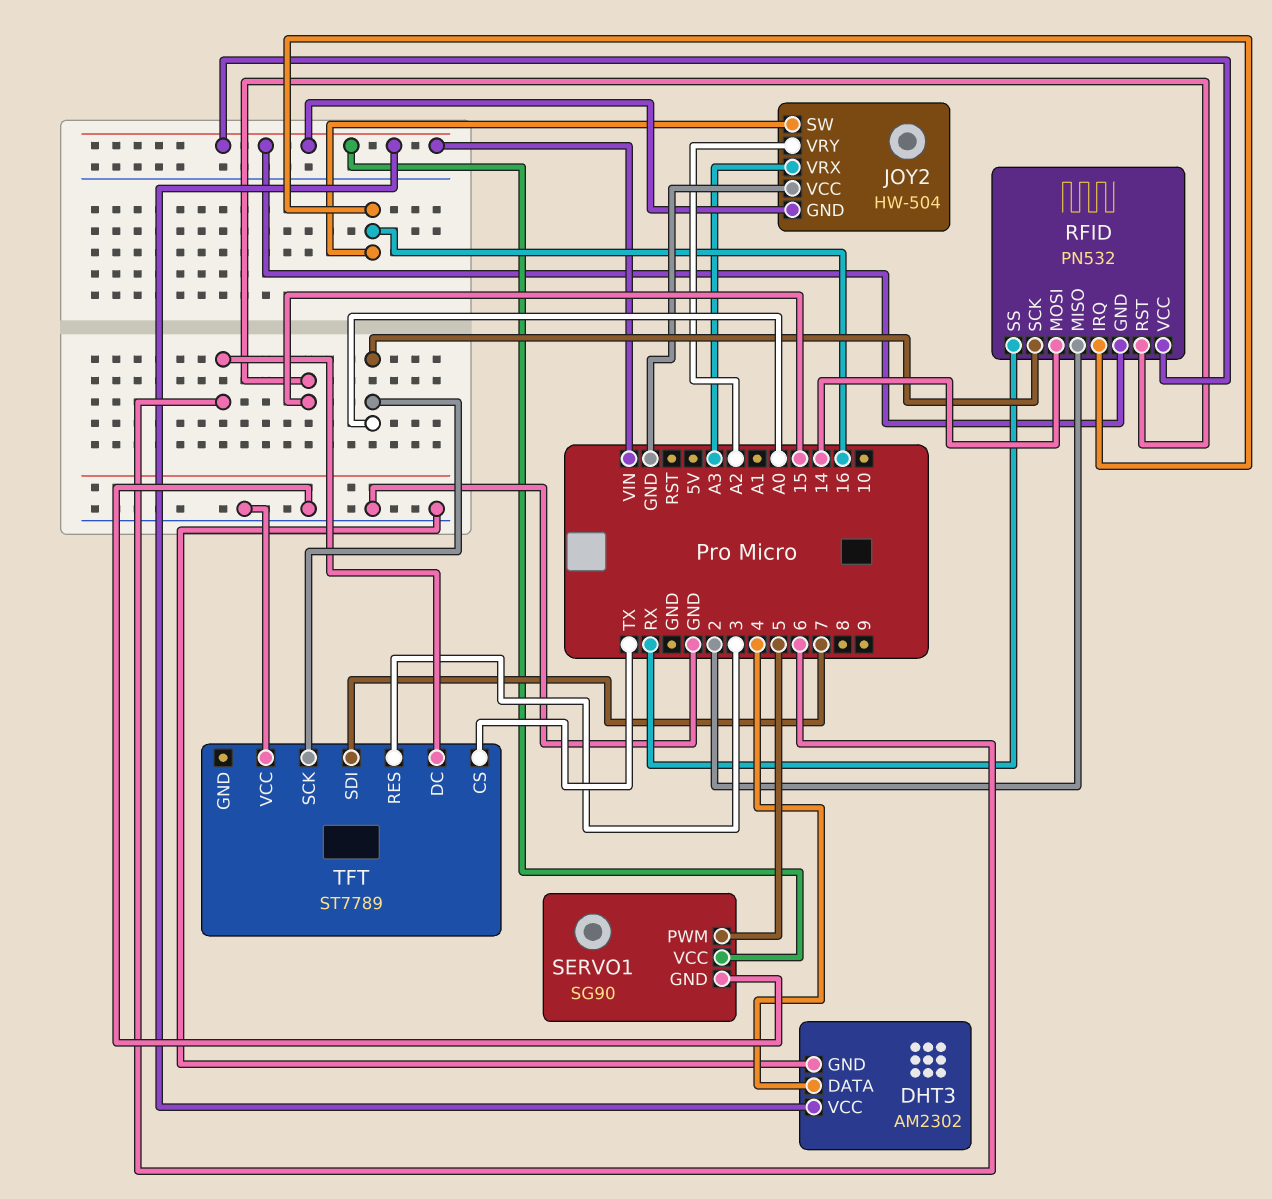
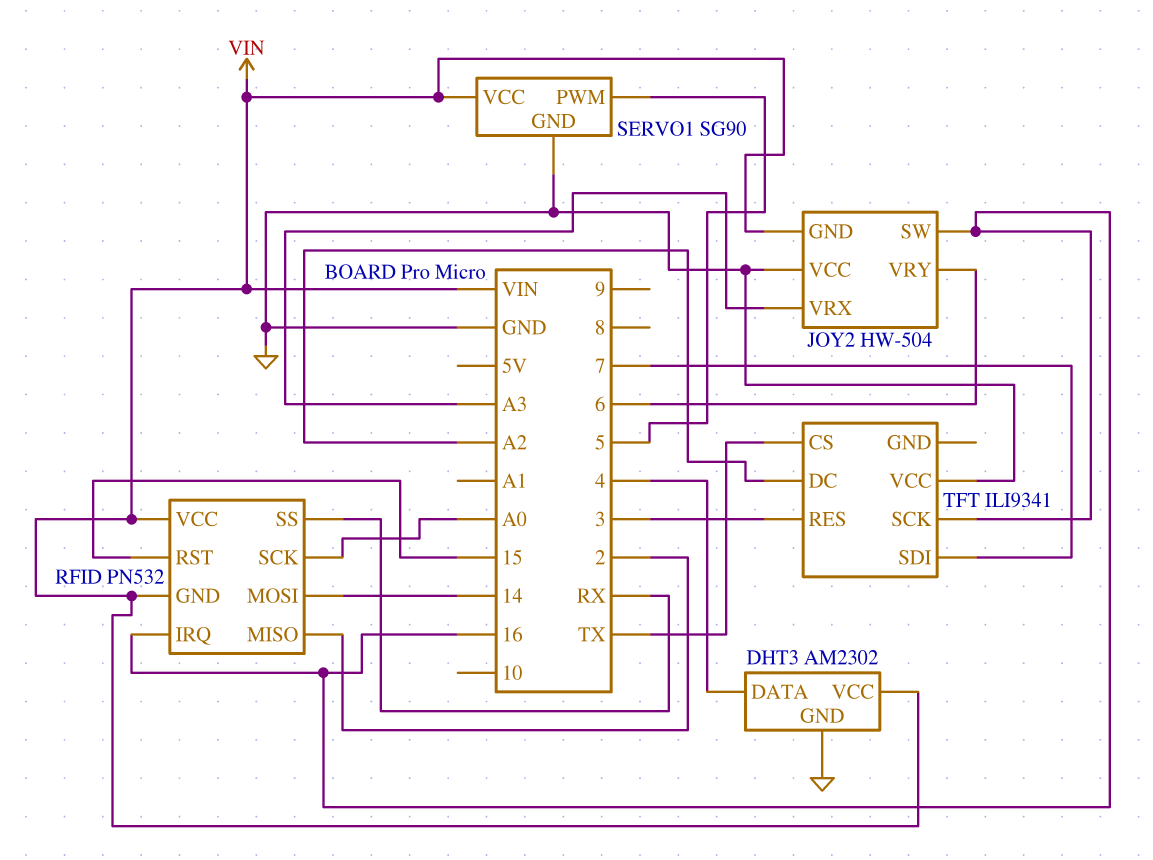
JOY2 pin VRY: A2 -> 6
TFT: ST7789 -> ILI9341
TFT pin DC: 6 -> A2
TFT pin SCK: A0 -> 16

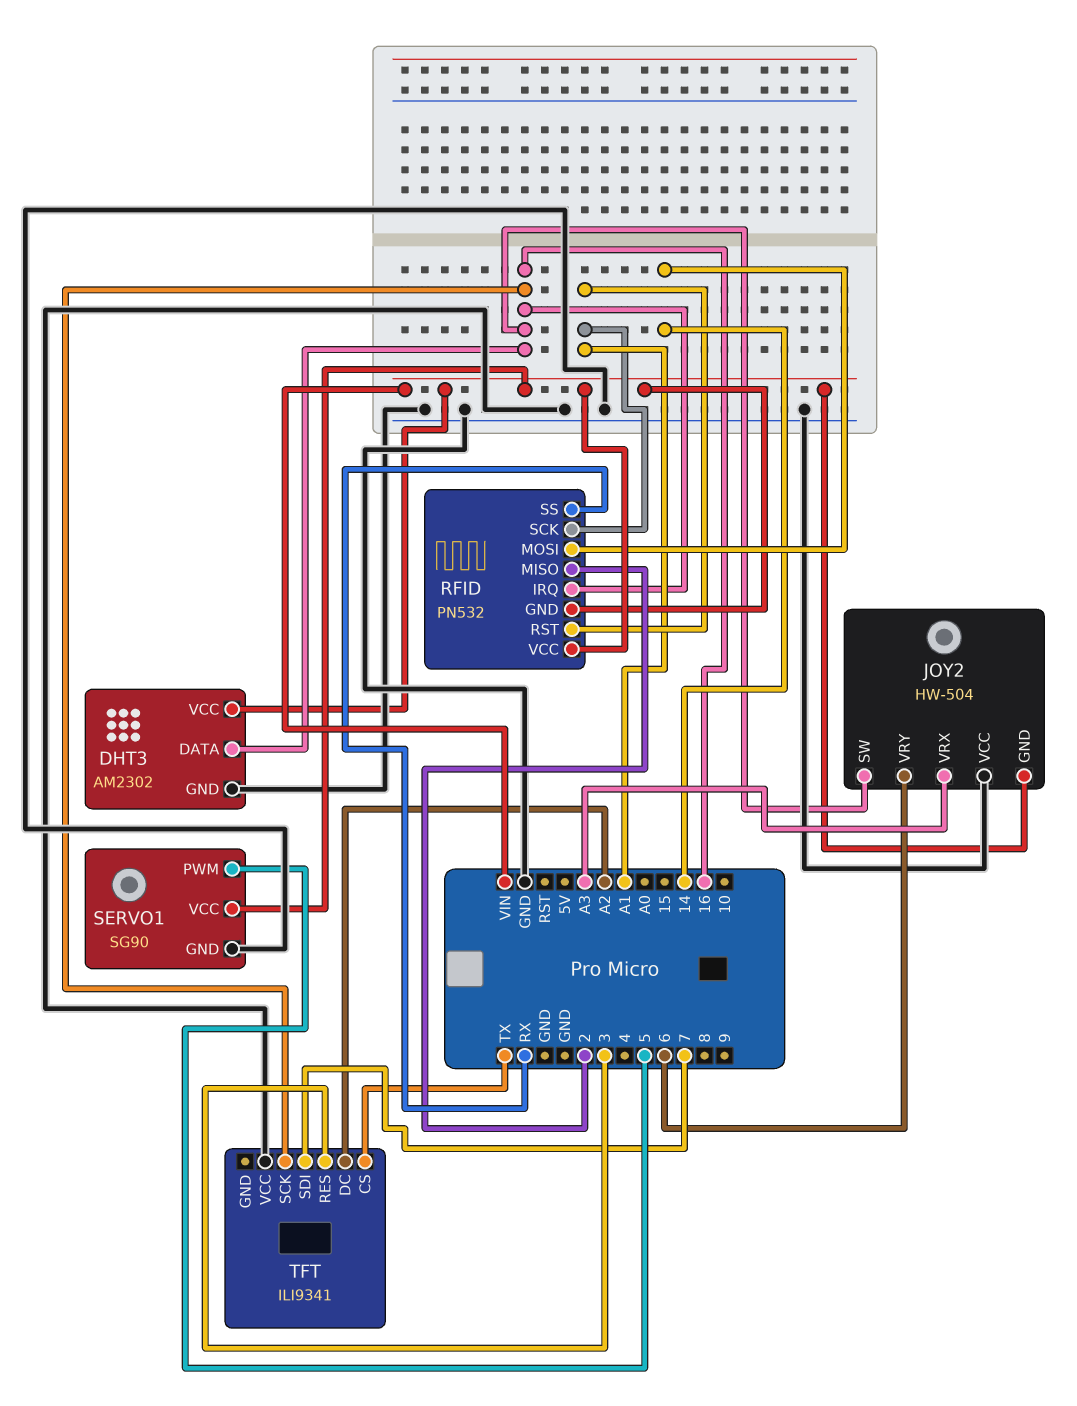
DHT3 pin DATA: 4 -> 16
RFID pin RST: 15 -> A1
RFID pin SCK: A0 -> A1

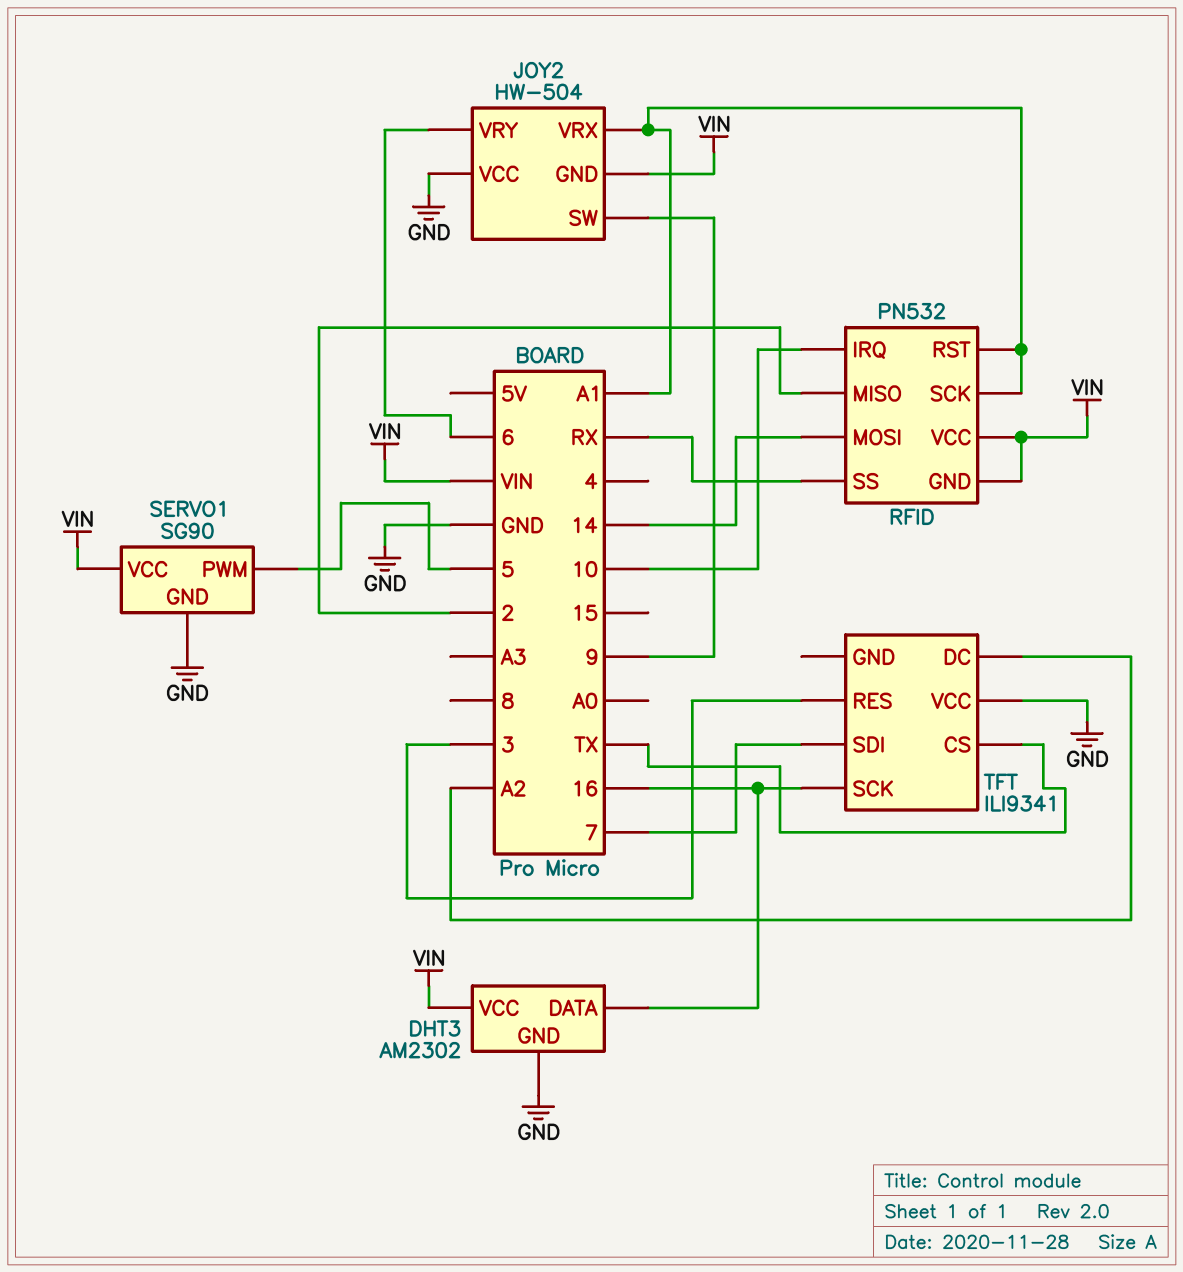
JOY2 pin SW: 16 -> 9
JOY2 pin VRX: A3 -> A1
RFID pin IRQ: 16 -> 10

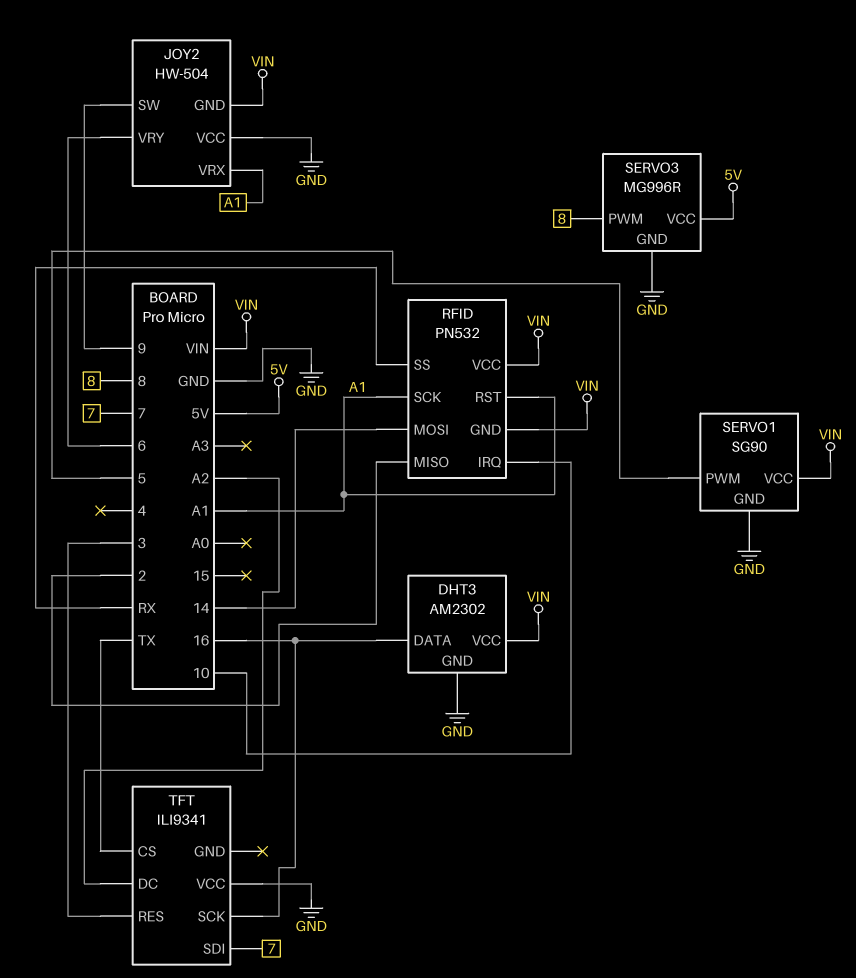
SERVO3: none -> MG996R
SERVO3 pin GND: none -> GND
SERVO3 pin PWM: none -> 8
SERVO3 pin VCC: none -> 5V

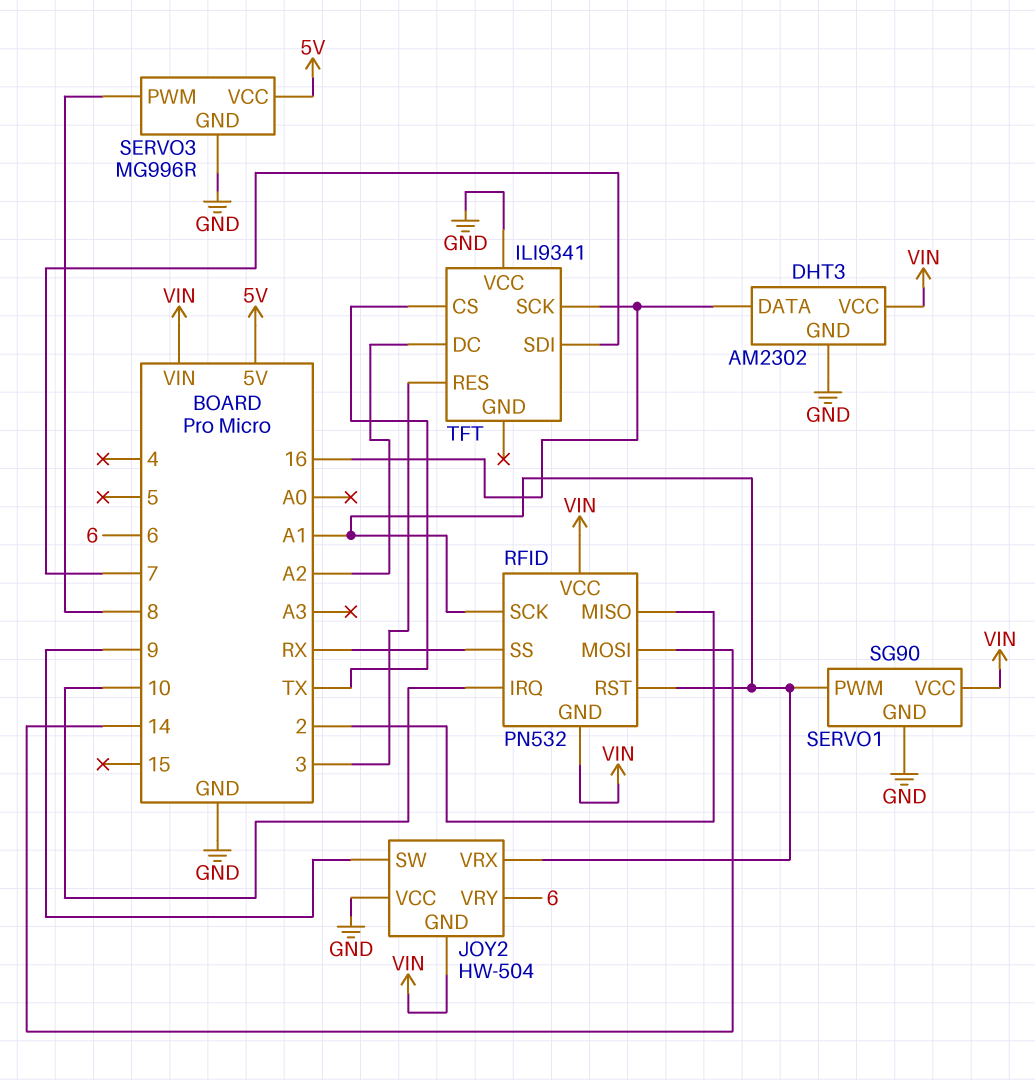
SERVO1 pin PWM: 5 -> A1

